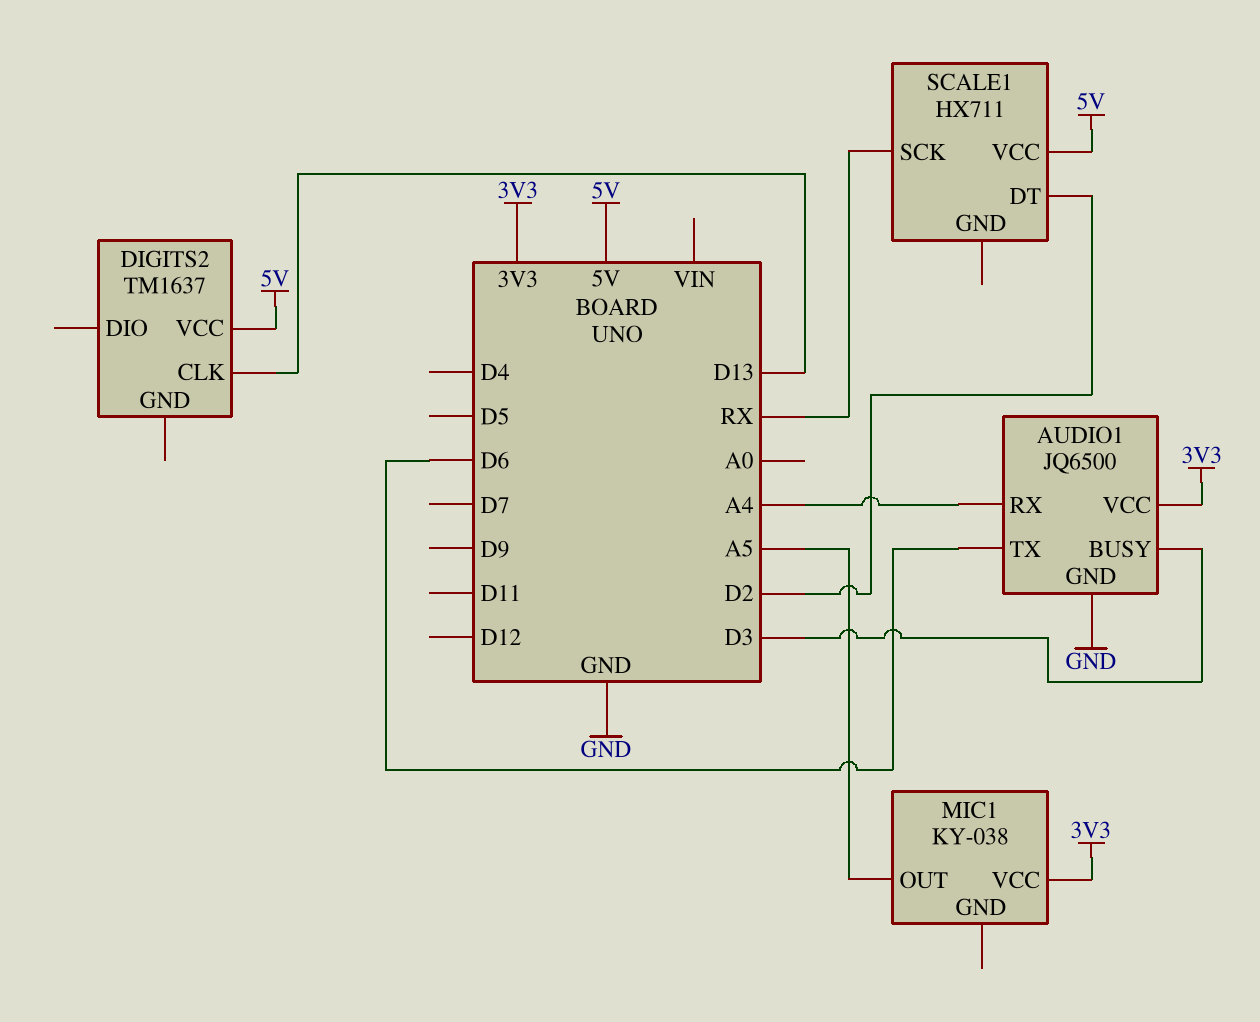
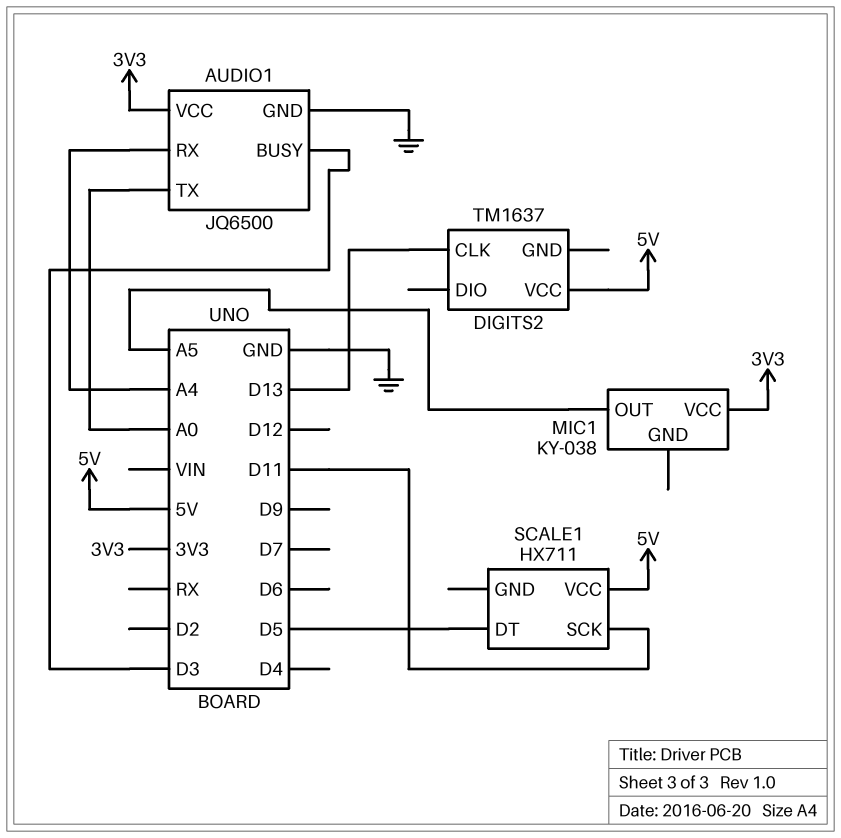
AUDIO1 pin TX: D6 -> A0
SCALE1 pin DT: D2 -> D5
SCALE1 pin SCK: RX -> D11

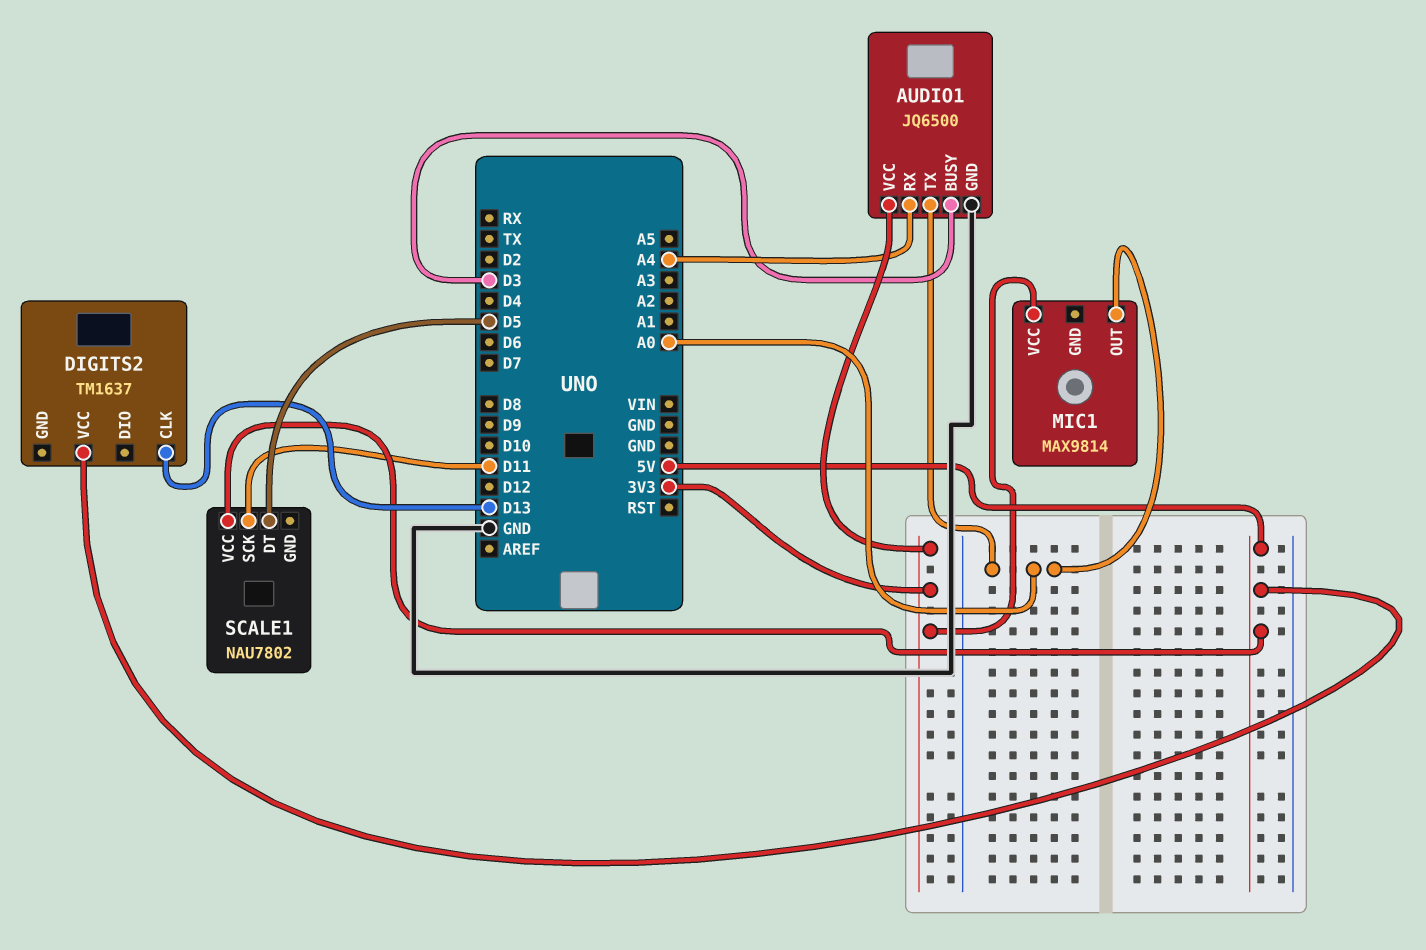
MIC1: KY-038 -> MAX9814
MIC1 pin OUT: A5 -> A0
SCALE1: HX711 -> NAU7802

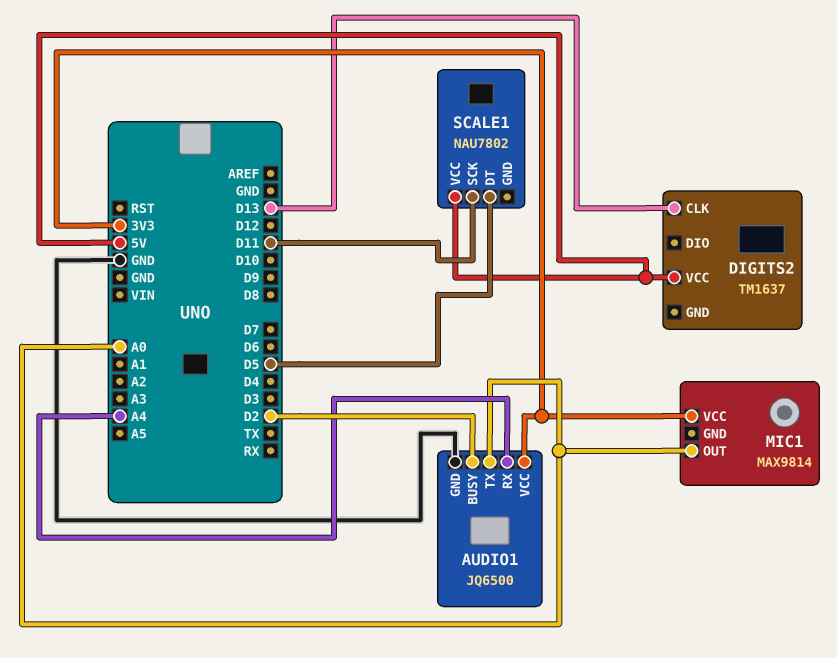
AUDIO1 pin BUSY: D3 -> D2

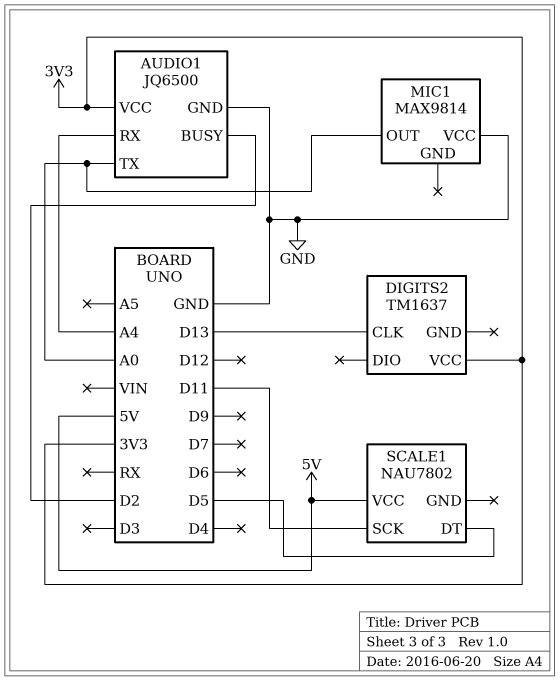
DIGITS2 pin VCC: 5V -> 3V3
MIC1 pin VCC: 3V3 -> GND

